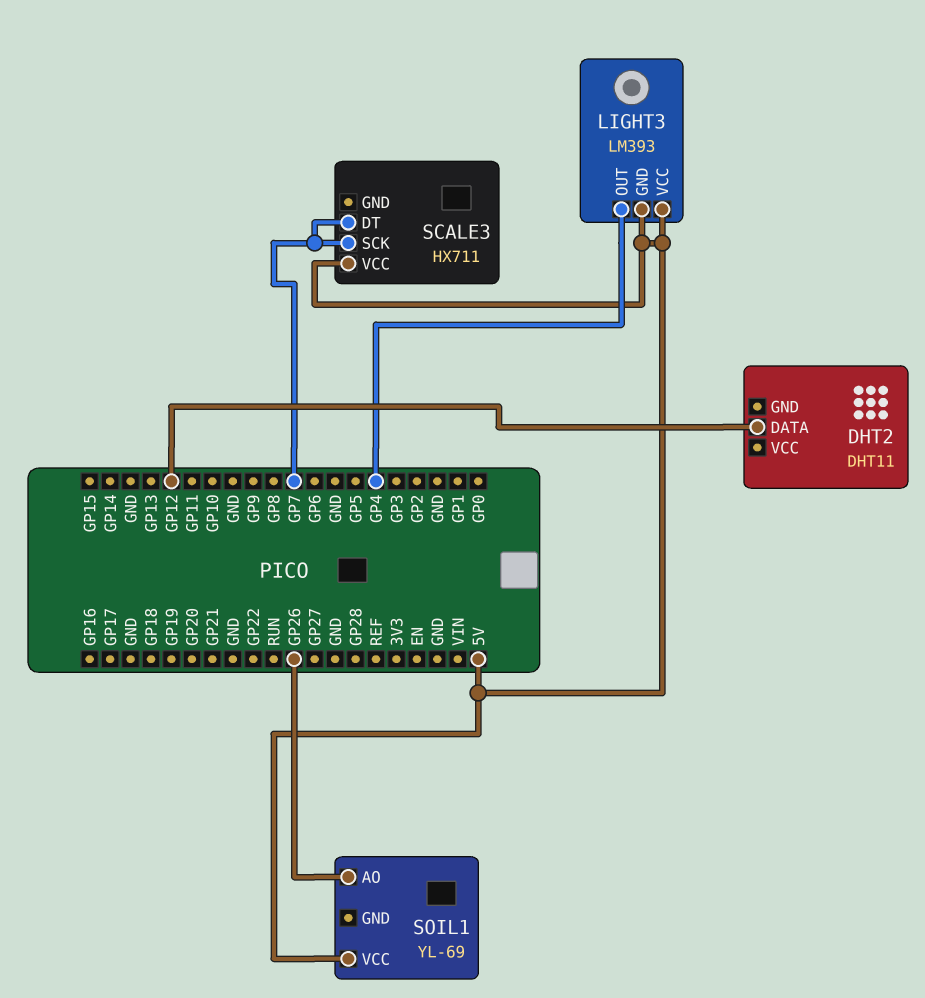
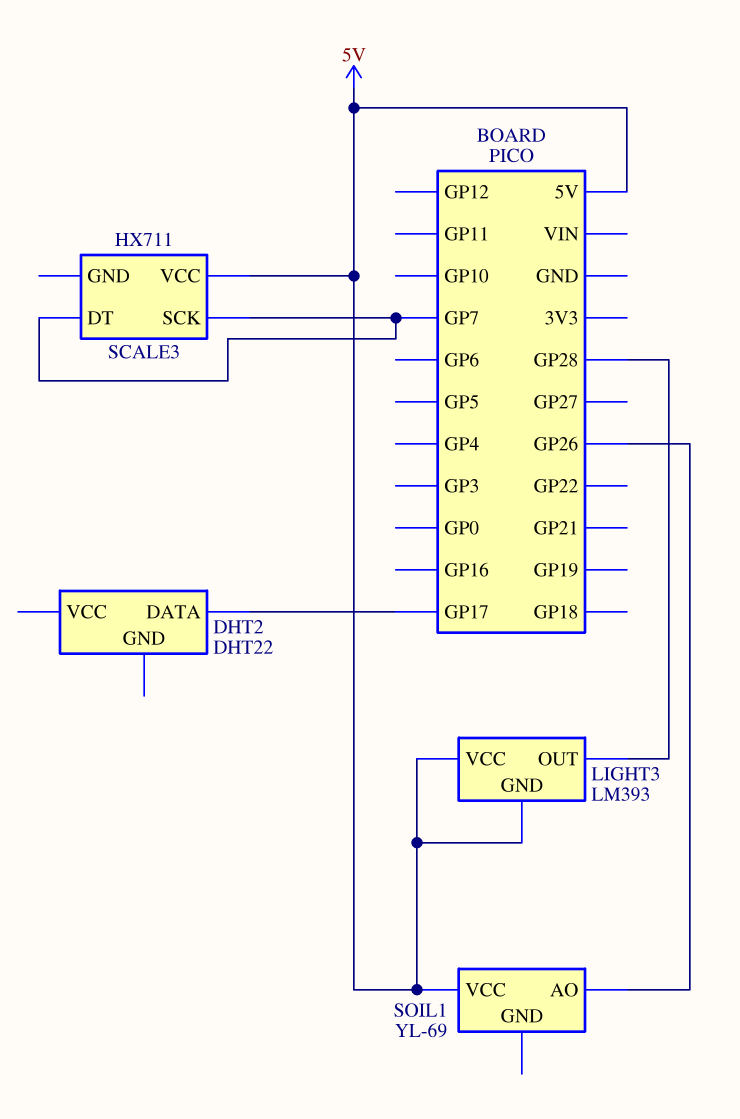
DHT2: DHT11 -> DHT22
DHT2 pin DATA: GP12 -> GP17
LIGHT3 pin OUT: GP4 -> GP28

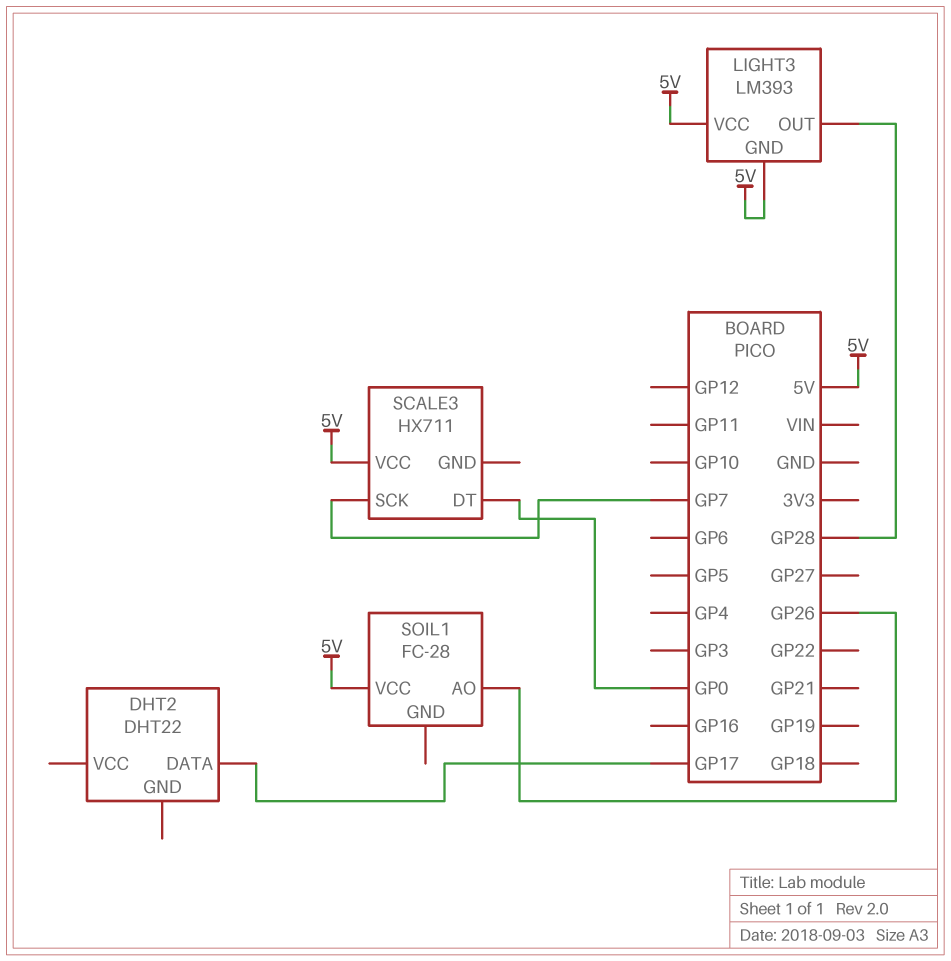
SCALE3 pin DT: GP7 -> GP0
SOIL1: YL-69 -> FC-28

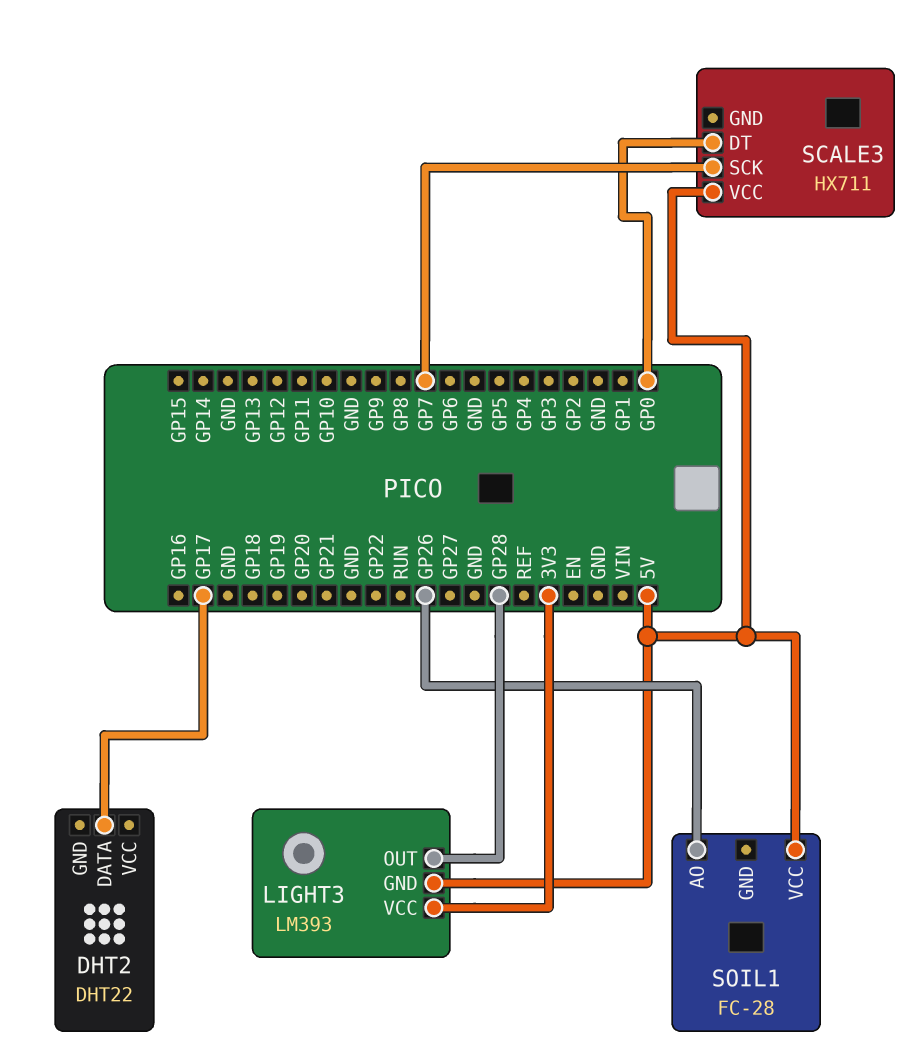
LIGHT3 pin VCC: 5V -> 3V3

